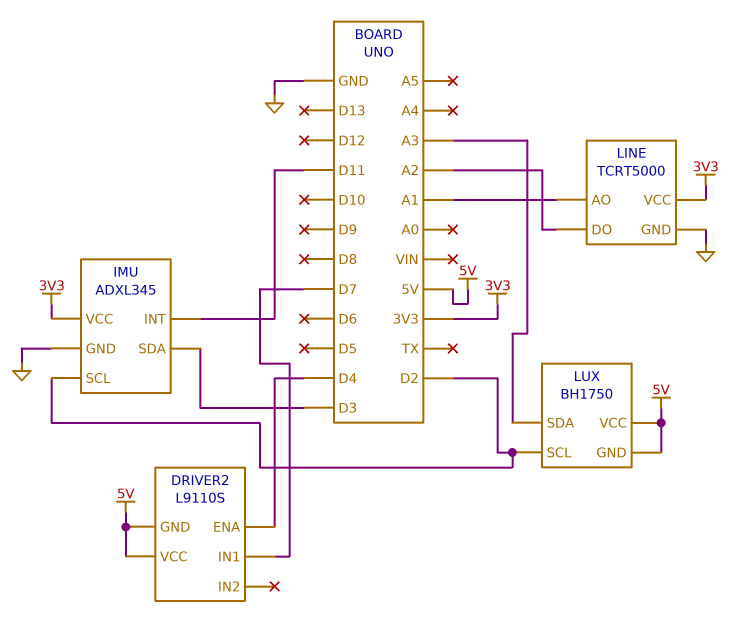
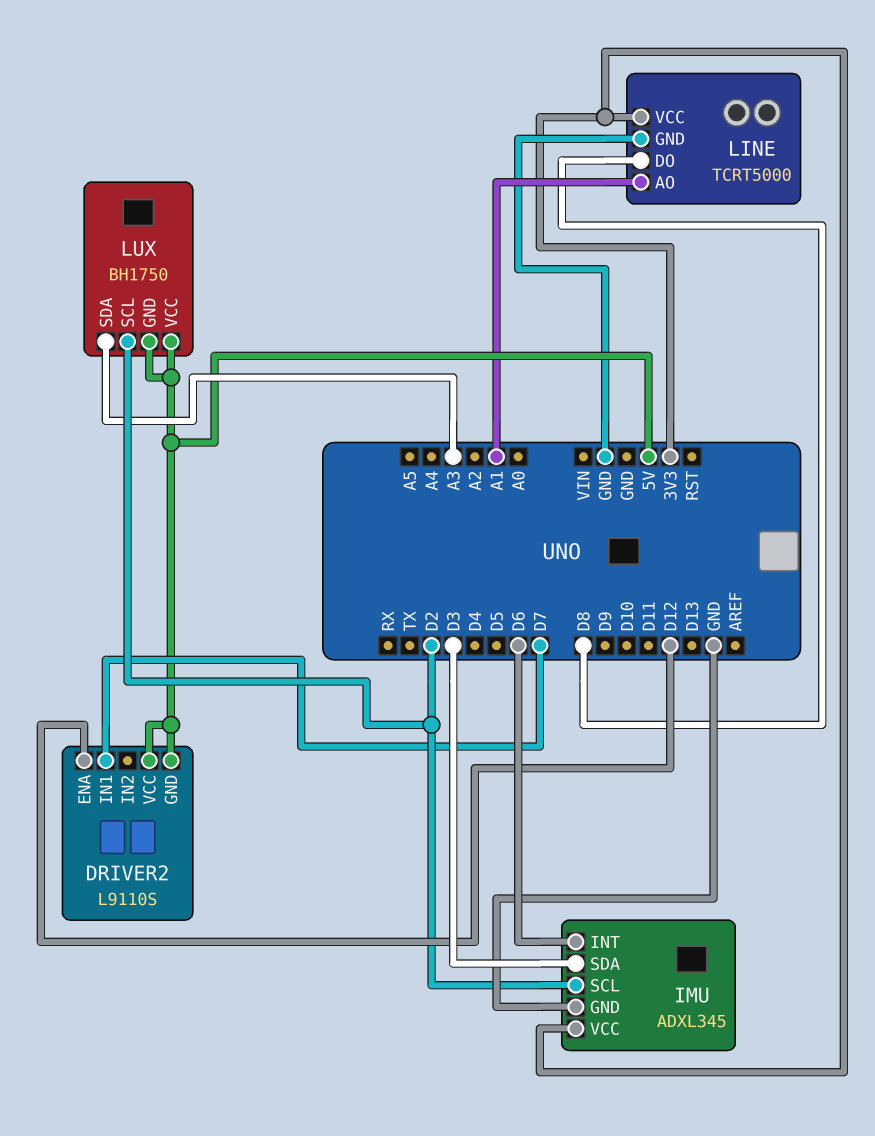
DRIVER2 pin ENA: D4 -> D12
IMU pin INT: D11 -> D6
LINE pin DO: A2 -> D8

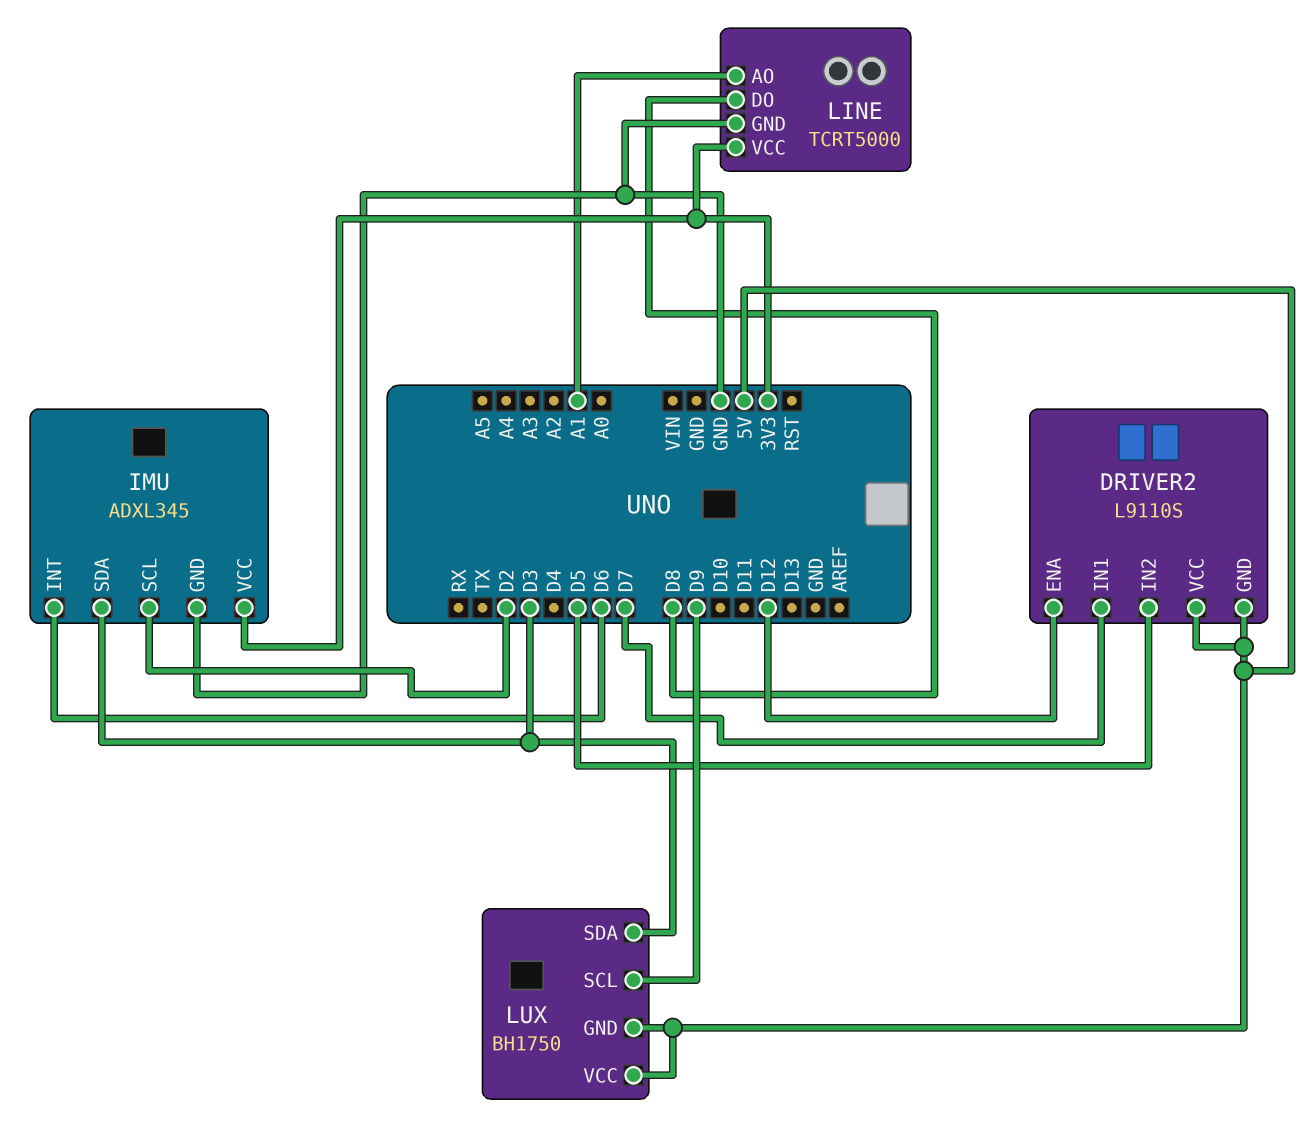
DRIVER2 pin IN2: none -> D5
LUX pin SCL: D2 -> D9
LUX pin SDA: A3 -> D3

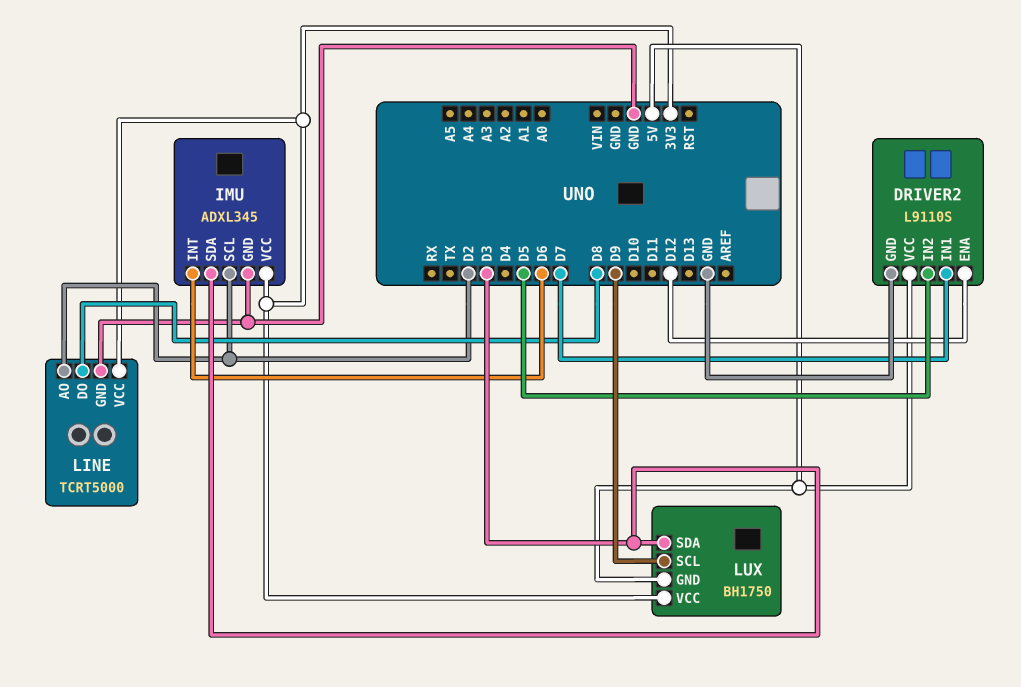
DRIVER2 pin GND: 5V -> GND
LINE pin AO: A1 -> D2
LUX pin VCC: 5V -> 3V3

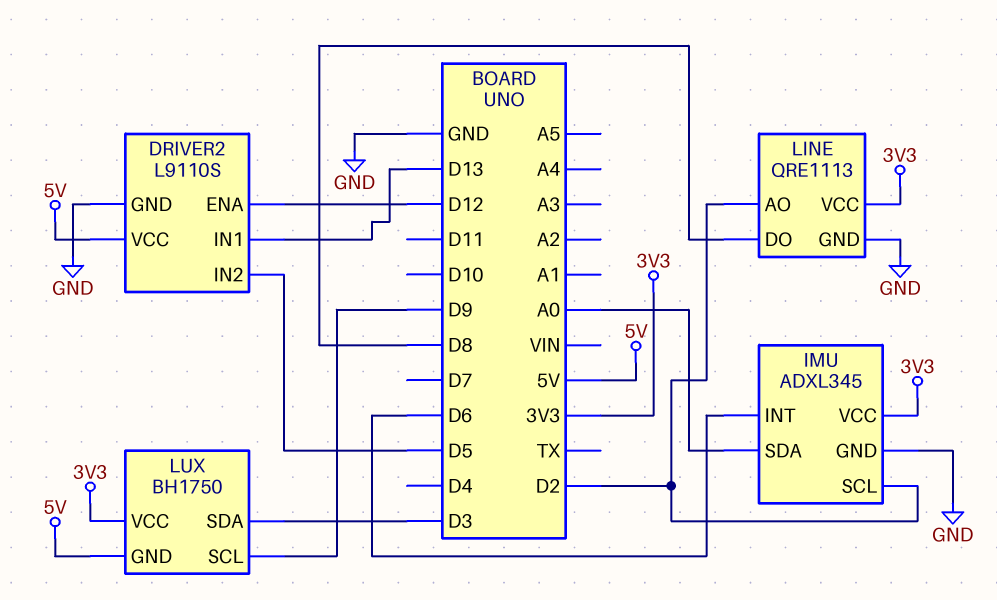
DRIVER2 pin IN1: D7 -> D13
IMU pin SDA: D3 -> A0
LINE: TCRT5000 -> QRE1113

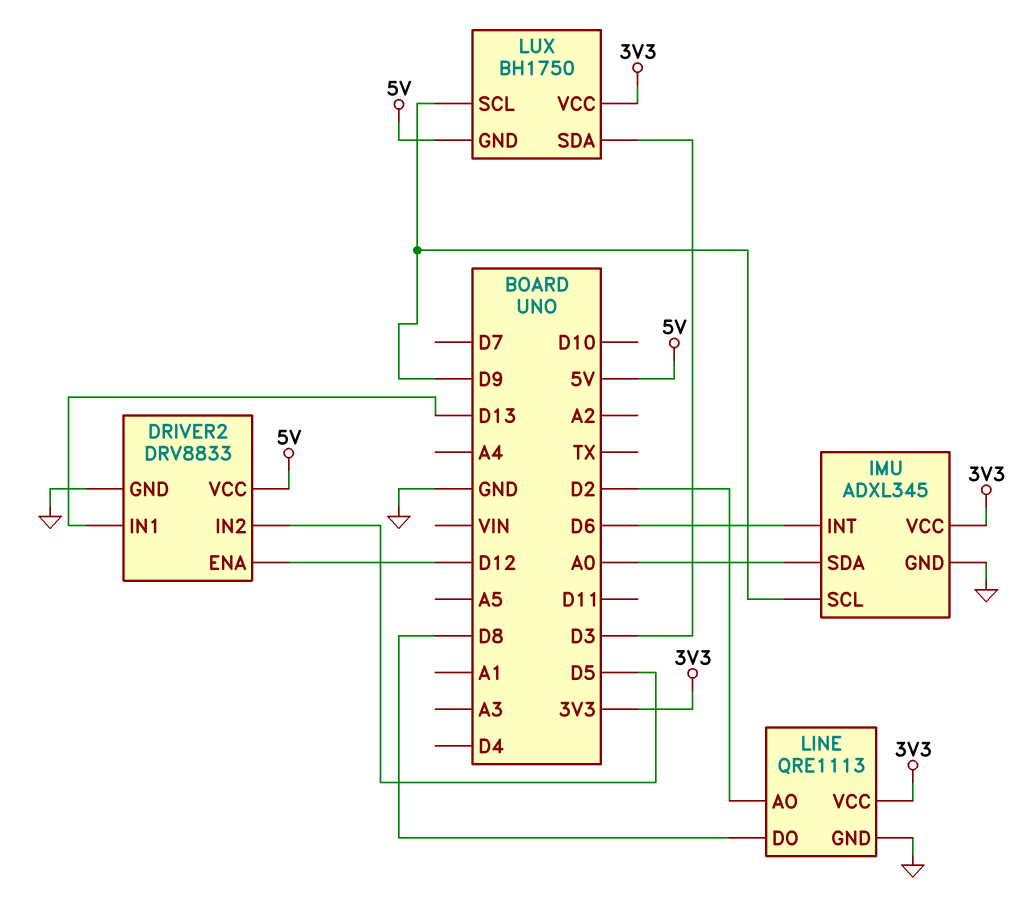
DRIVER2: L9110S -> DRV8833
IMU pin SCL: D2 -> D9

